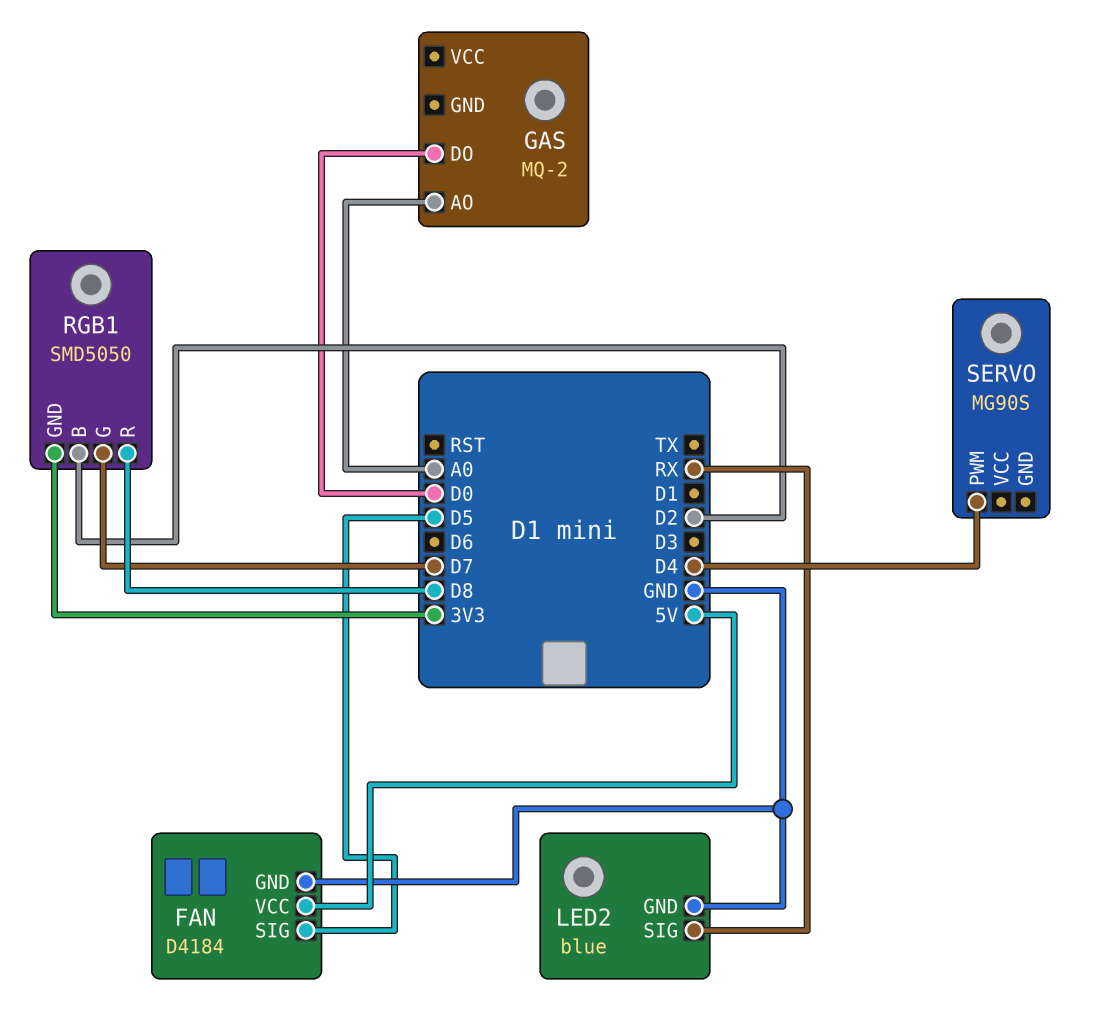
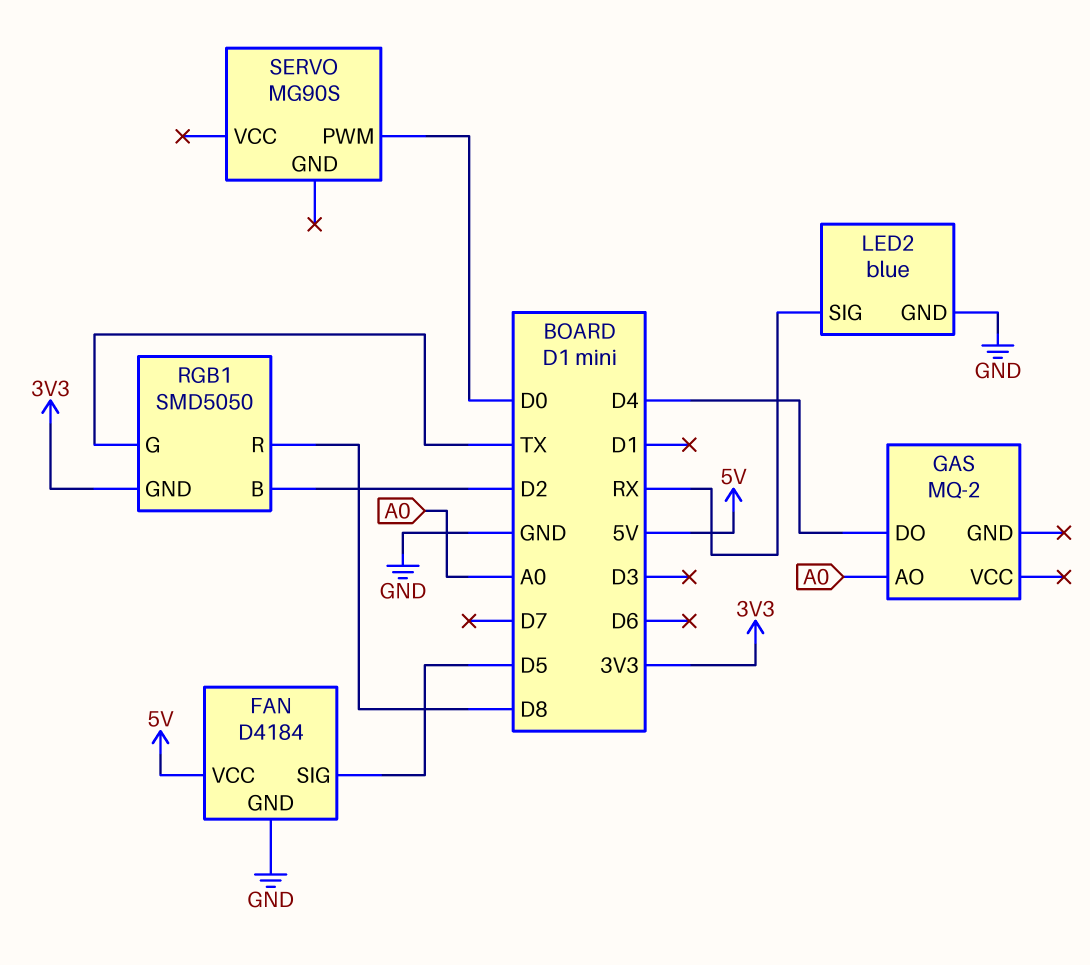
GAS pin DO: D0 -> D4
RGB1 pin G: D7 -> TX
SERVO pin PWM: D4 -> D0

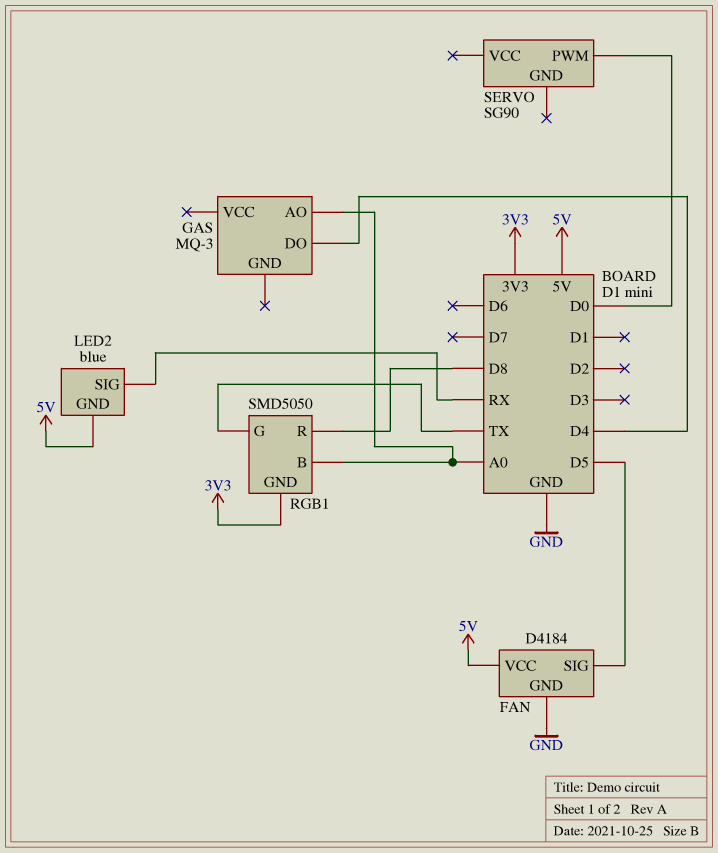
GAS: MQ-2 -> MQ-3
LED2 pin GND: GND -> 5V
RGB1 pin B: D2 -> A0
SERVO: MG90S -> SG90

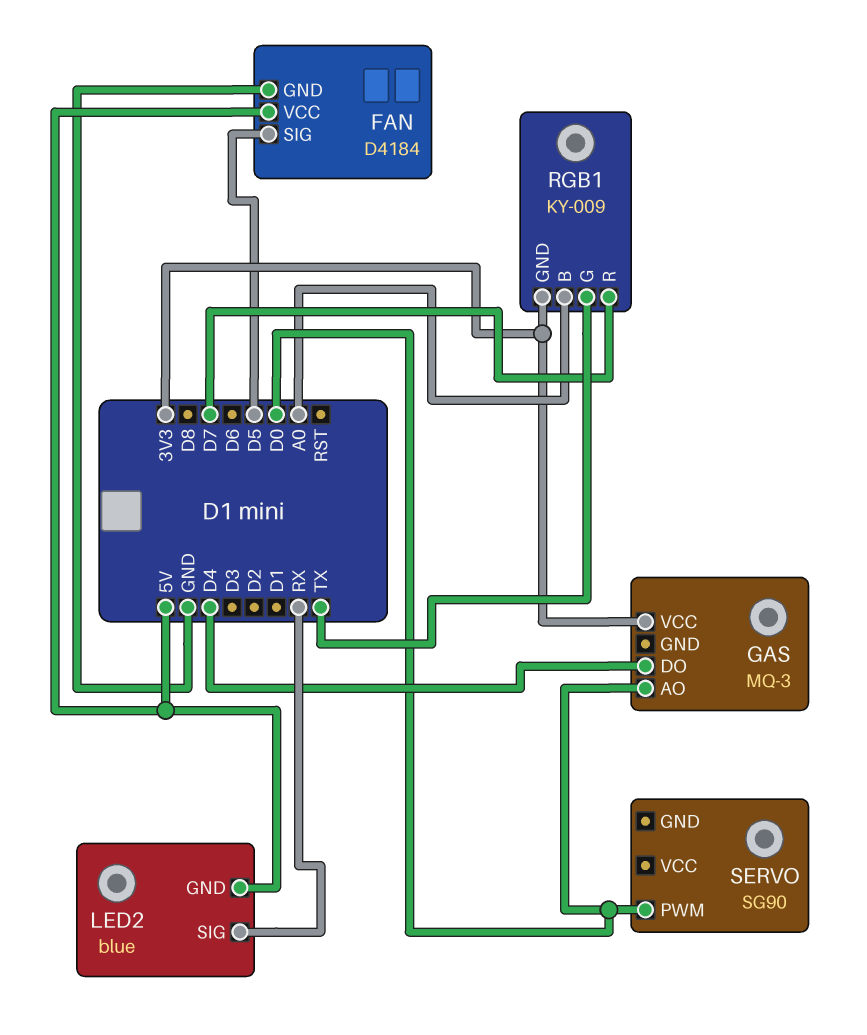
GAS pin AO: A0 -> D0
GAS pin VCC: none -> 3V3
RGB1: SMD5050 -> KY-009
RGB1 pin R: D8 -> D7

